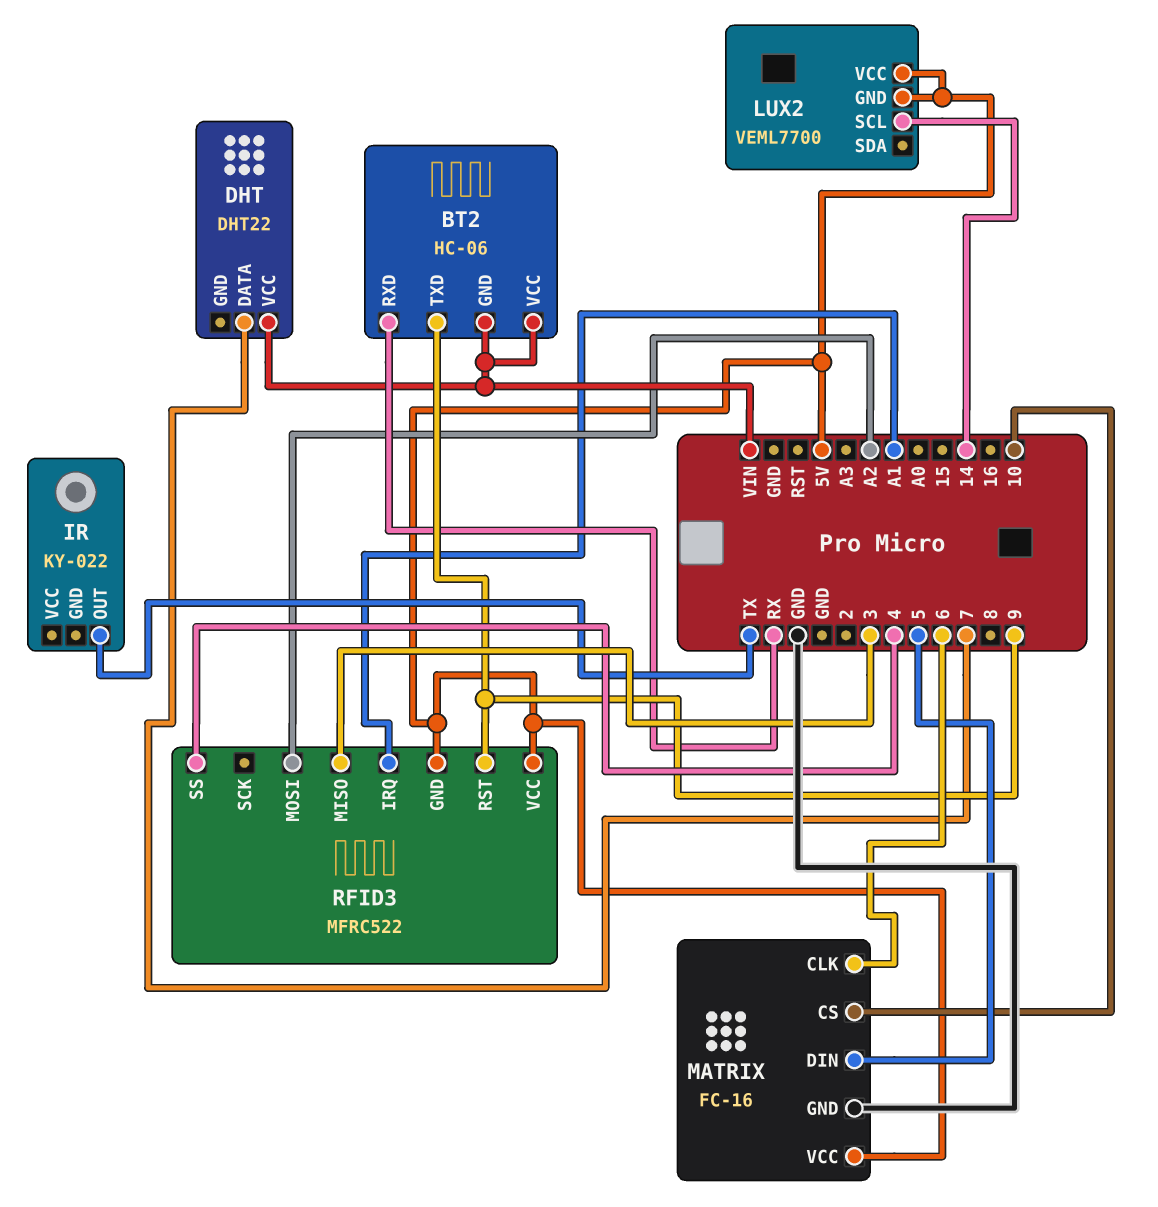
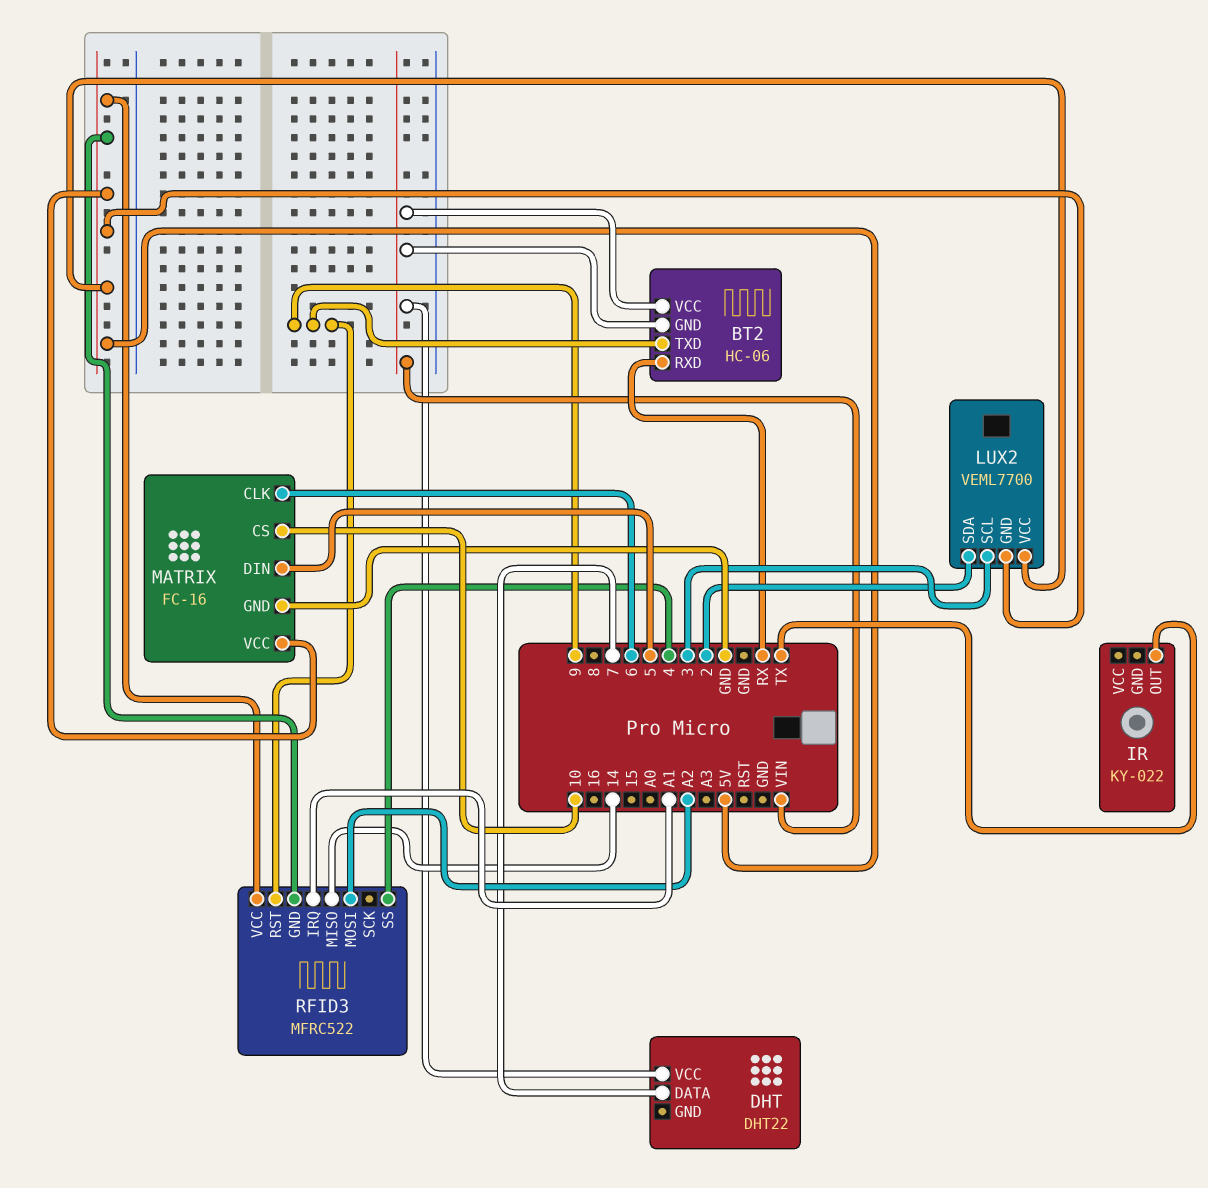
LUX2 pin SCL: 14 -> 3
LUX2 pin SDA: none -> 2
RFID3 pin MISO: 3 -> 14

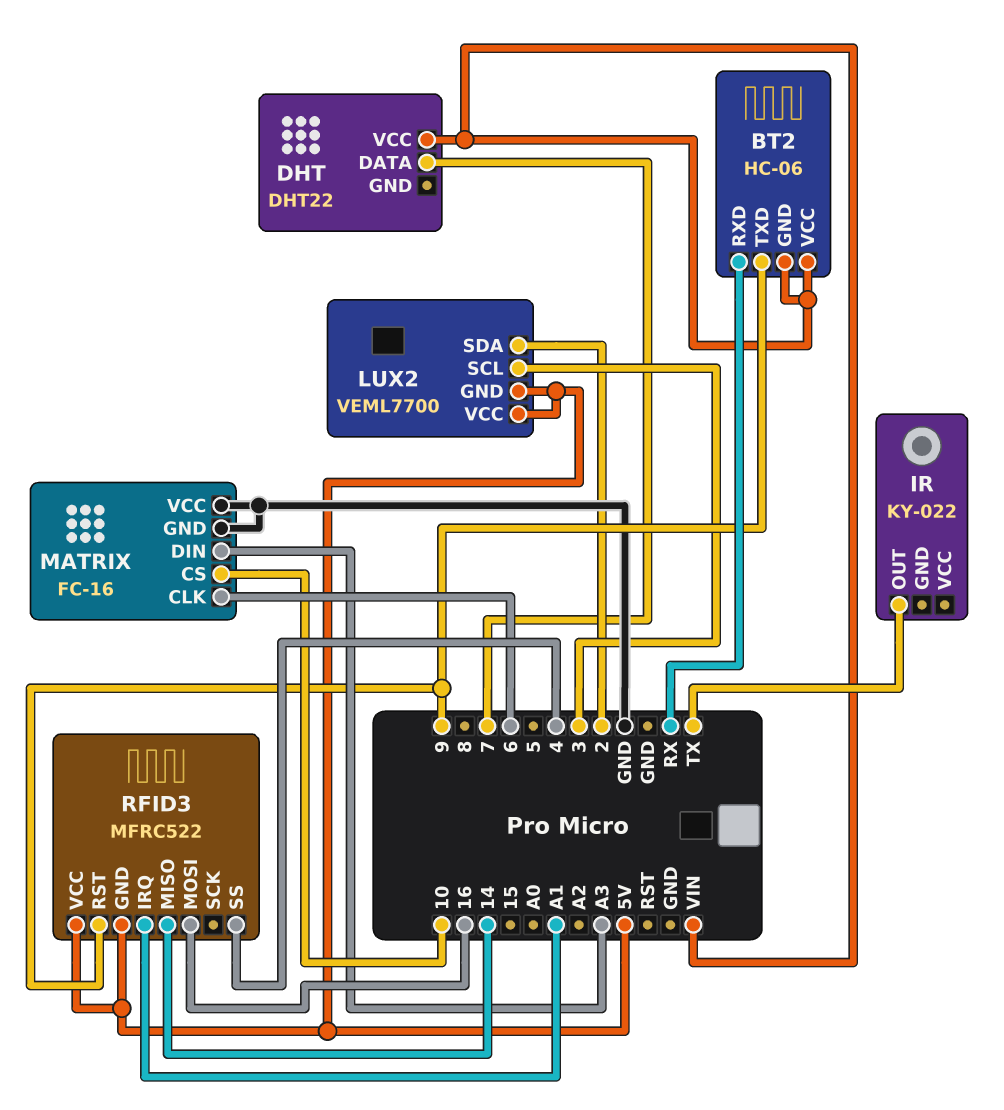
MATRIX pin DIN: 5 -> A3
MATRIX pin VCC: 5V -> GND
RFID3 pin MOSI: A2 -> 16

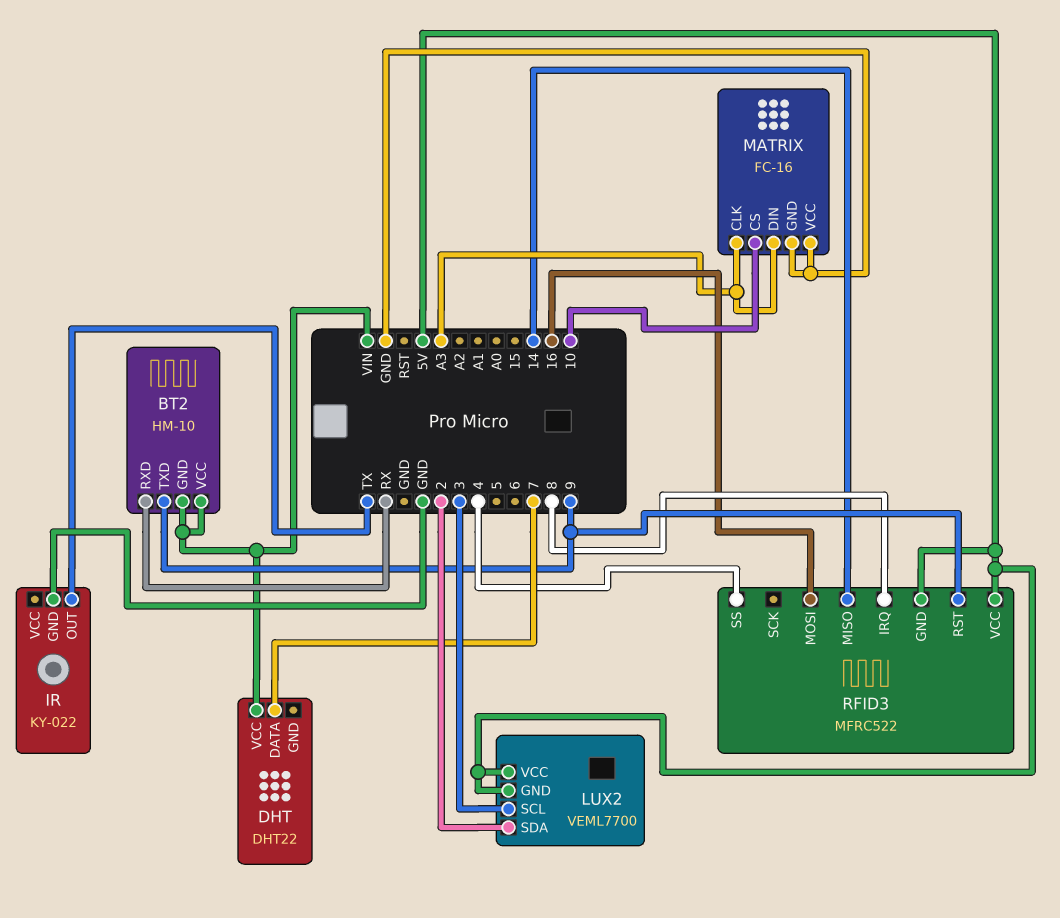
BT2: HC-06 -> HM-10
IR pin GND: none -> GND
MATRIX pin CLK: 6 -> A3
RFID3 pin IRQ: A1 -> 8

